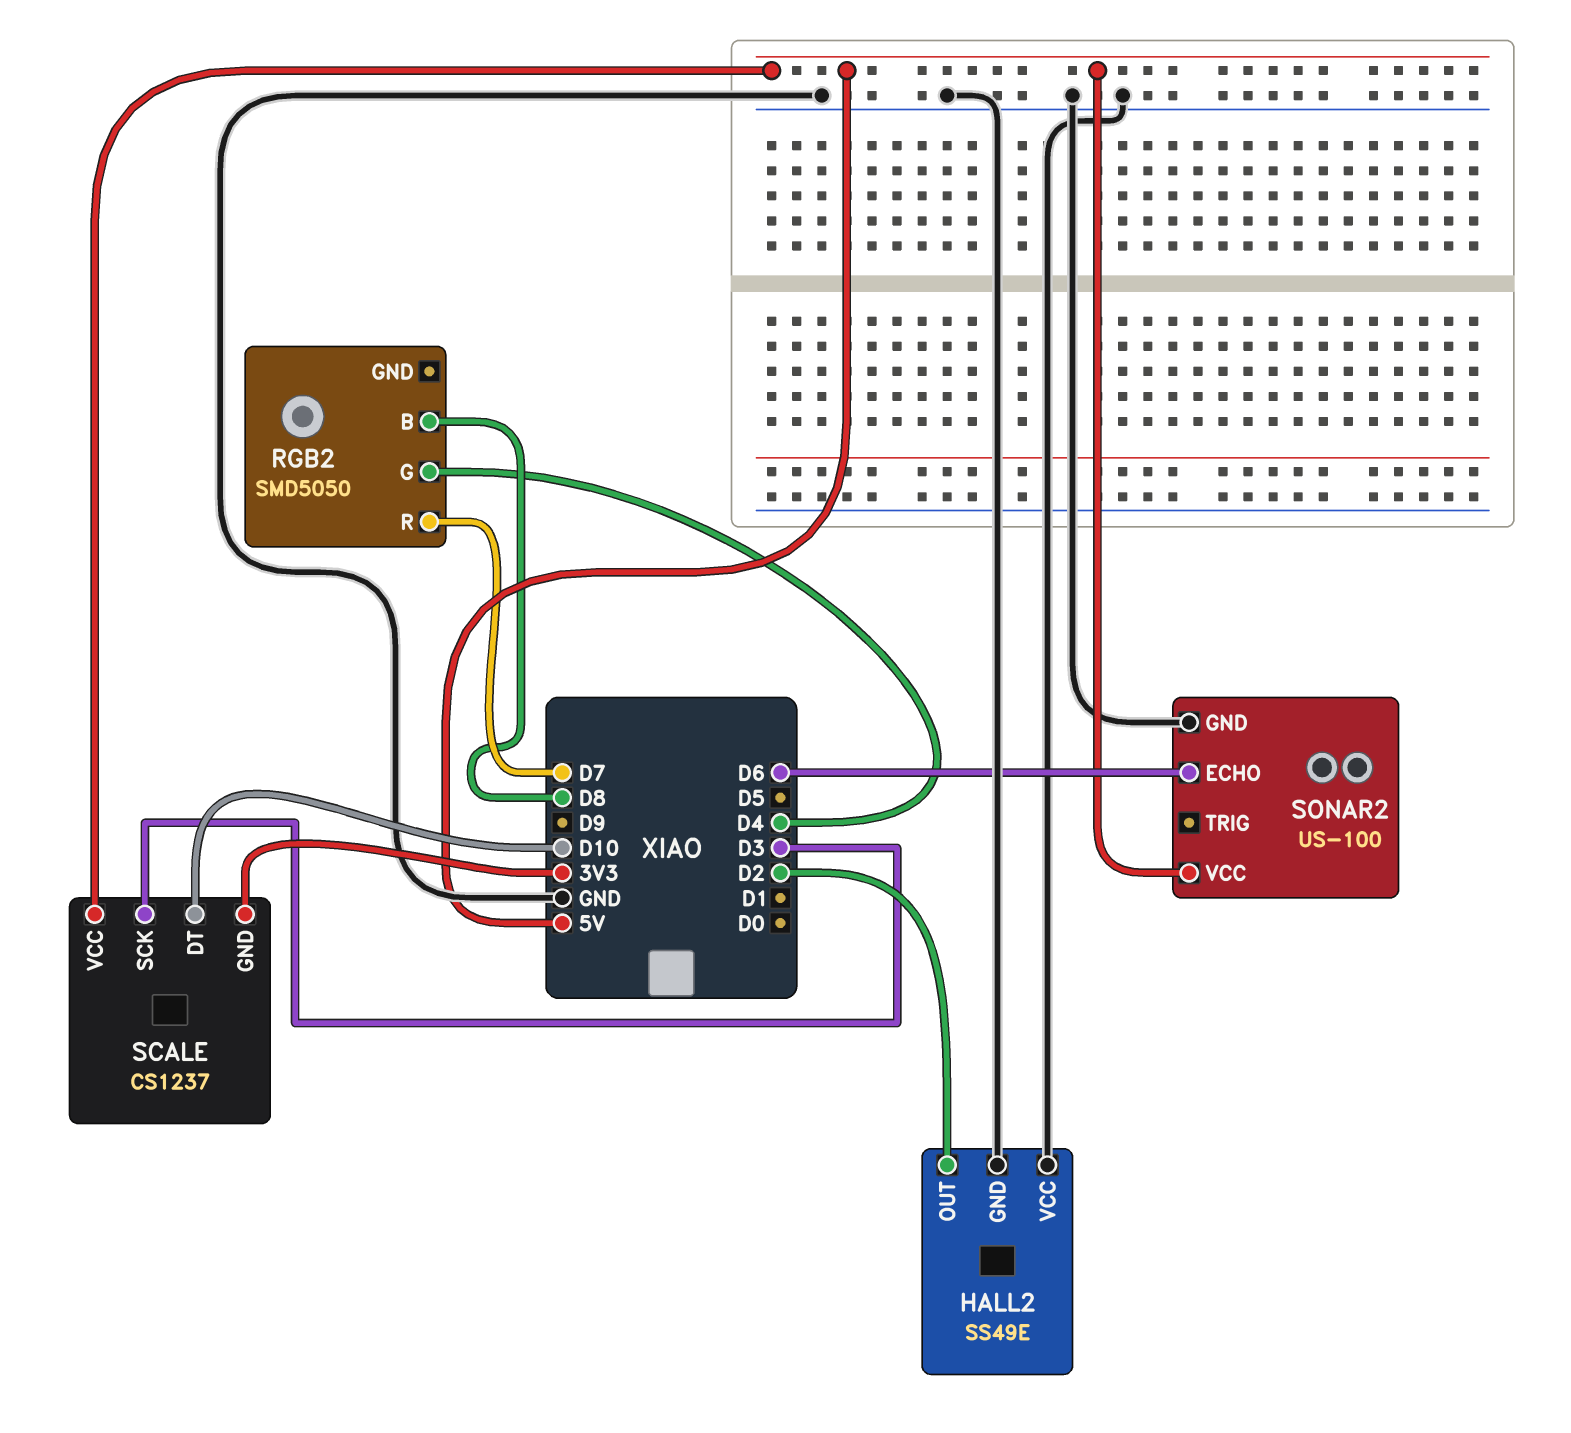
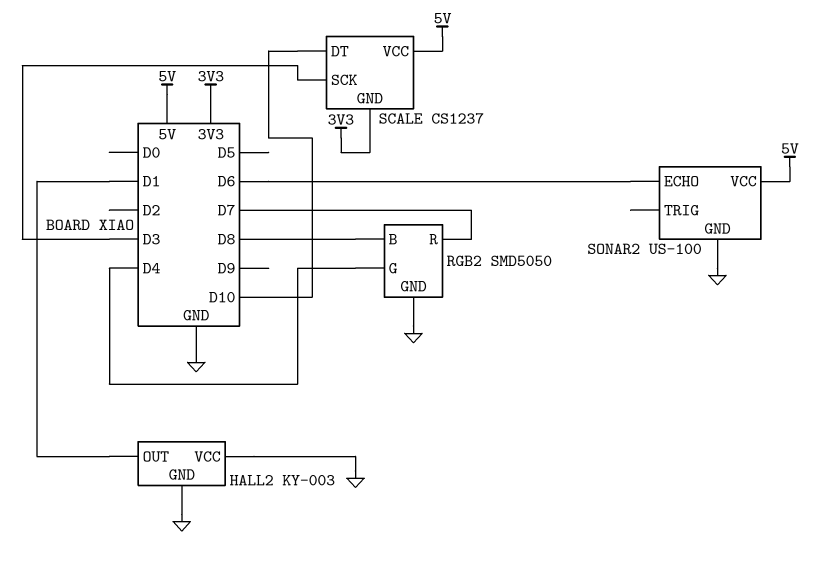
HALL2: SS49E -> KY-003
HALL2 pin OUT: D2 -> D1
RGB2 pin GND: none -> GND

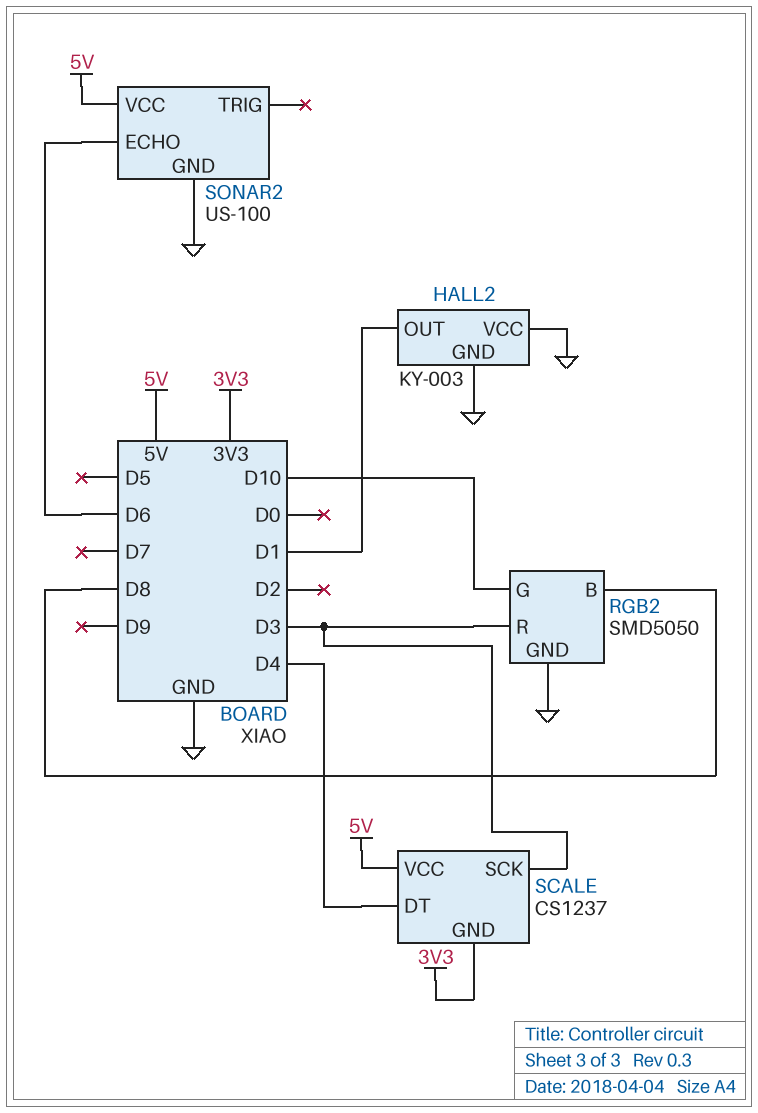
RGB2 pin G: D4 -> D10
RGB2 pin R: D7 -> D3
SCALE pin DT: D10 -> D4

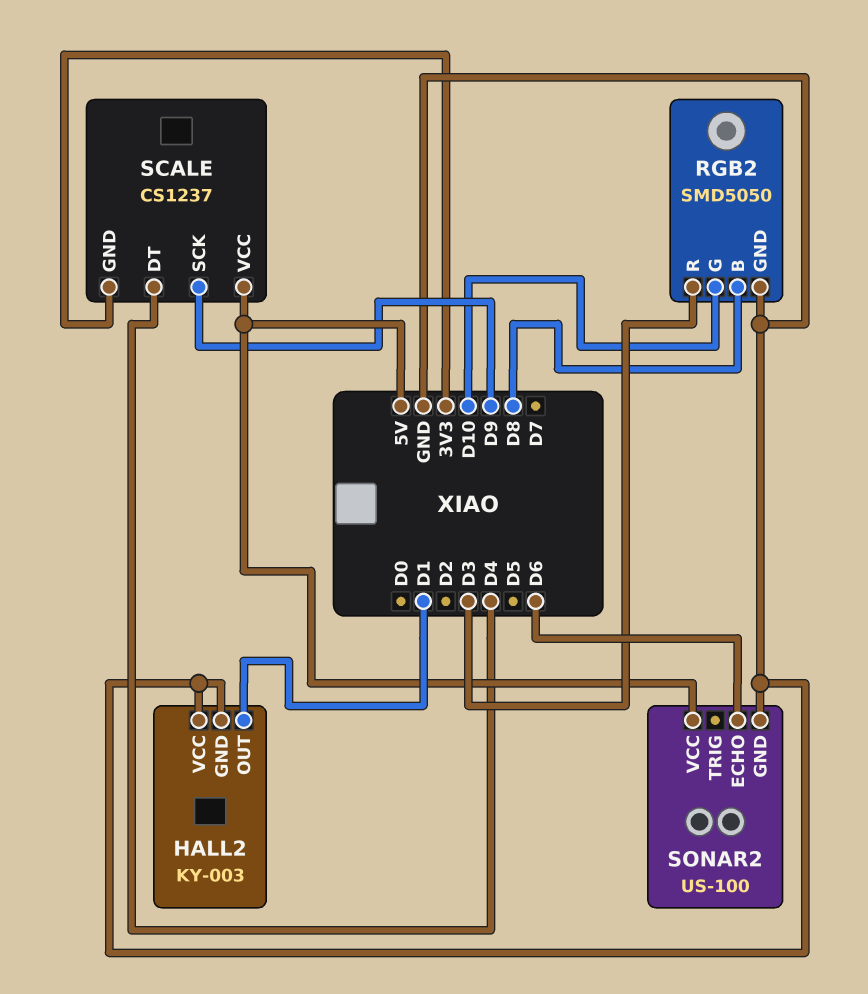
SCALE pin SCK: D3 -> D9

